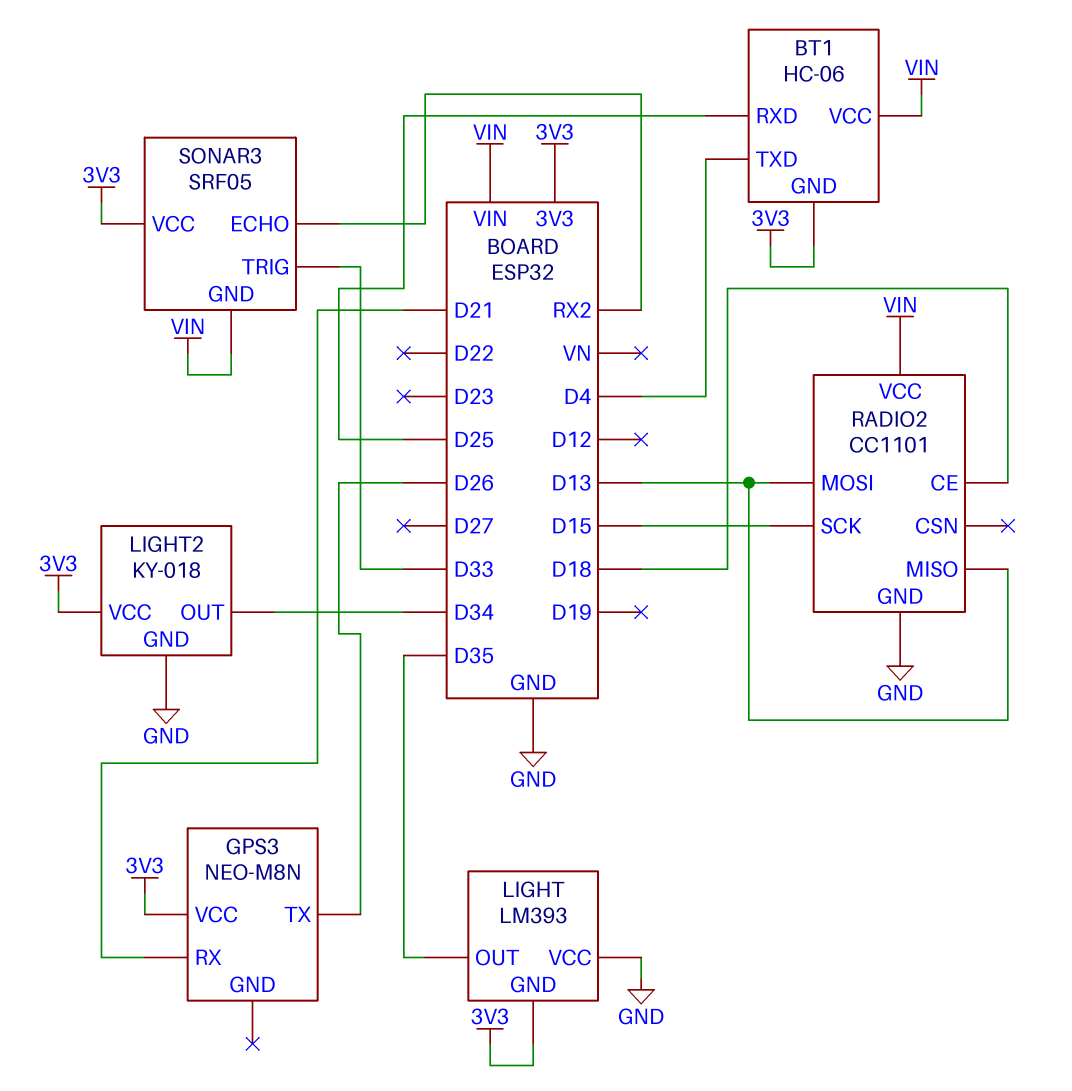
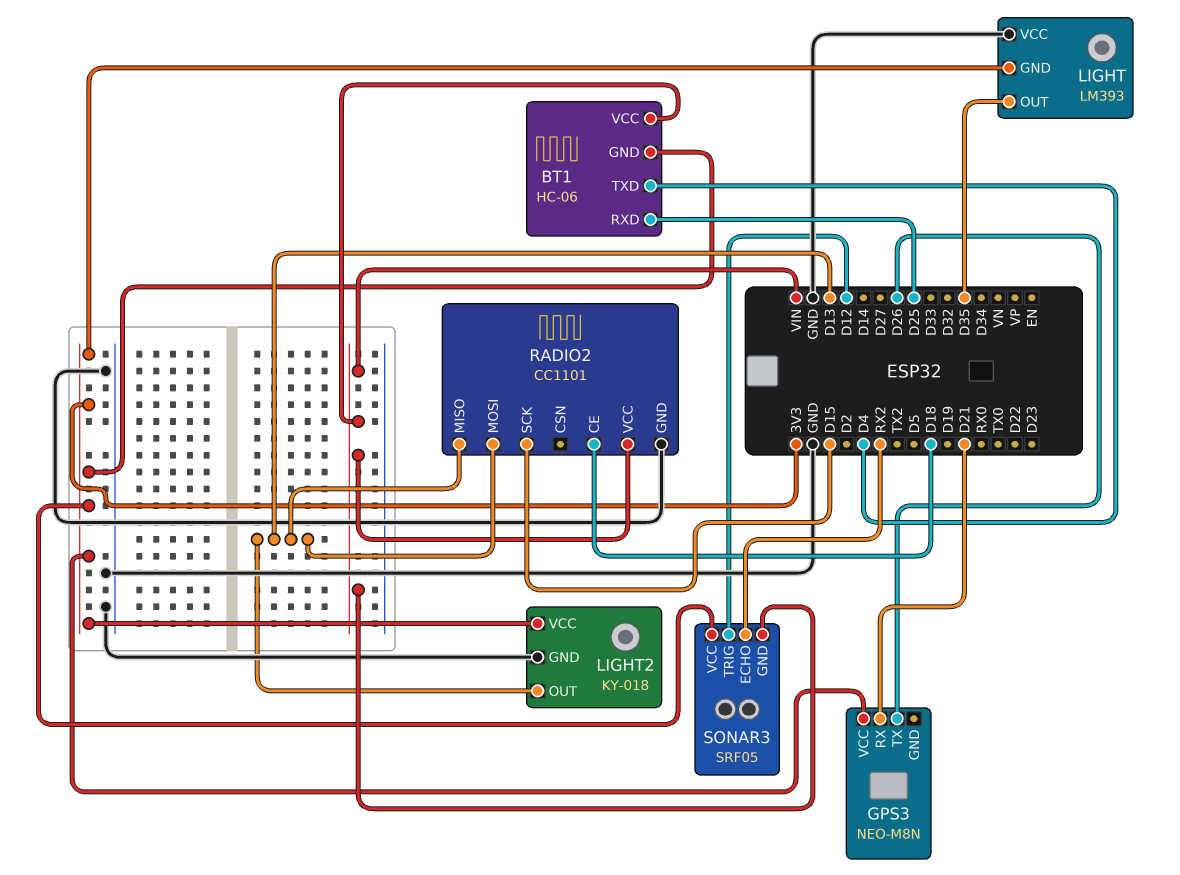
LIGHT2 pin OUT: D34 -> D13
SONAR3 pin TRIG: D33 -> D12

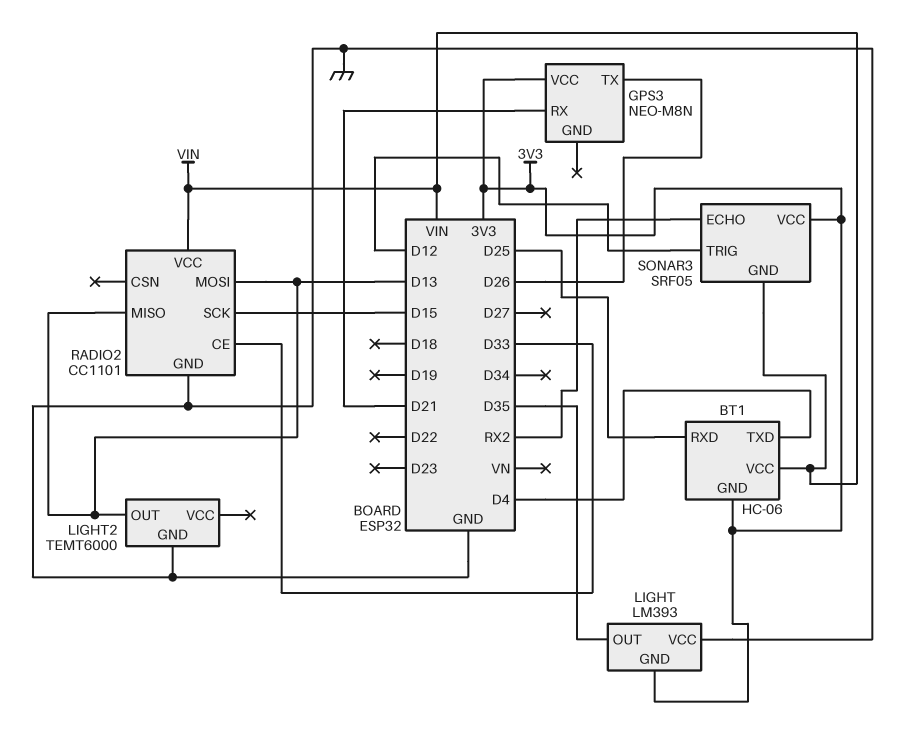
LIGHT2: KY-018 -> TEMT6000
LIGHT2 pin VCC: 3V3 -> none
RADIO2 pin CE: D18 -> D33

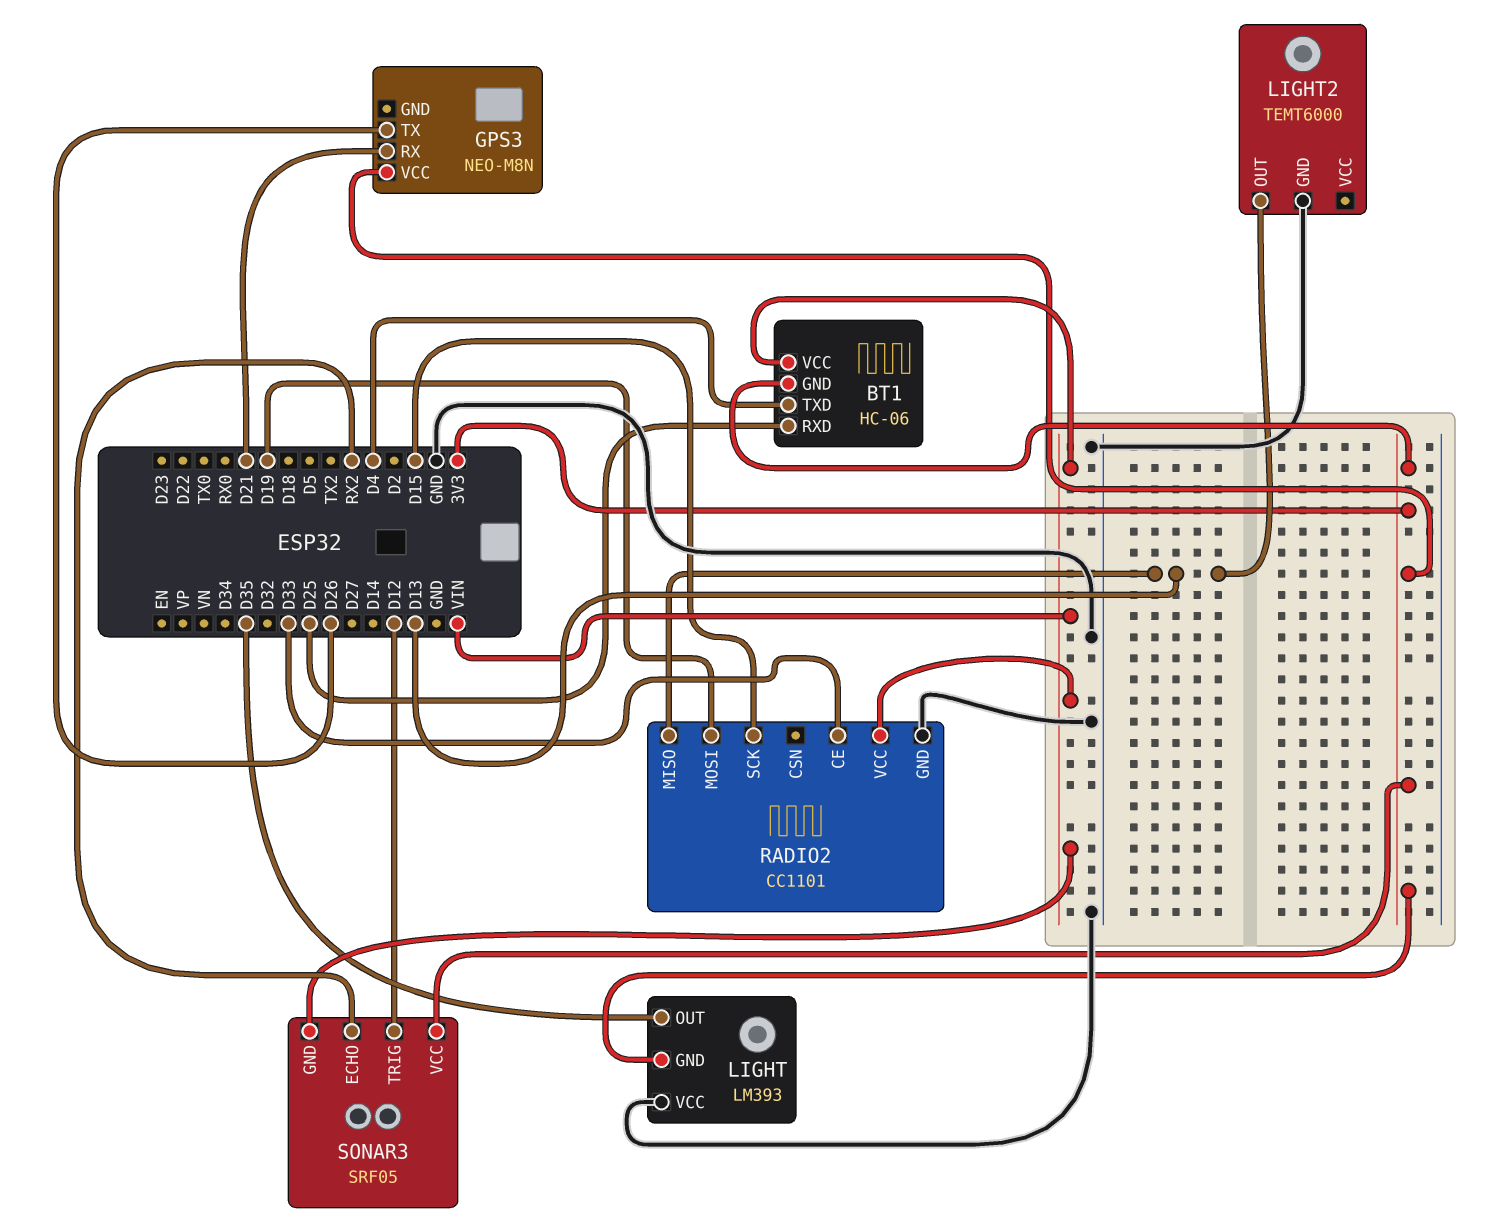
RADIO2 pin MOSI: D13 -> D19

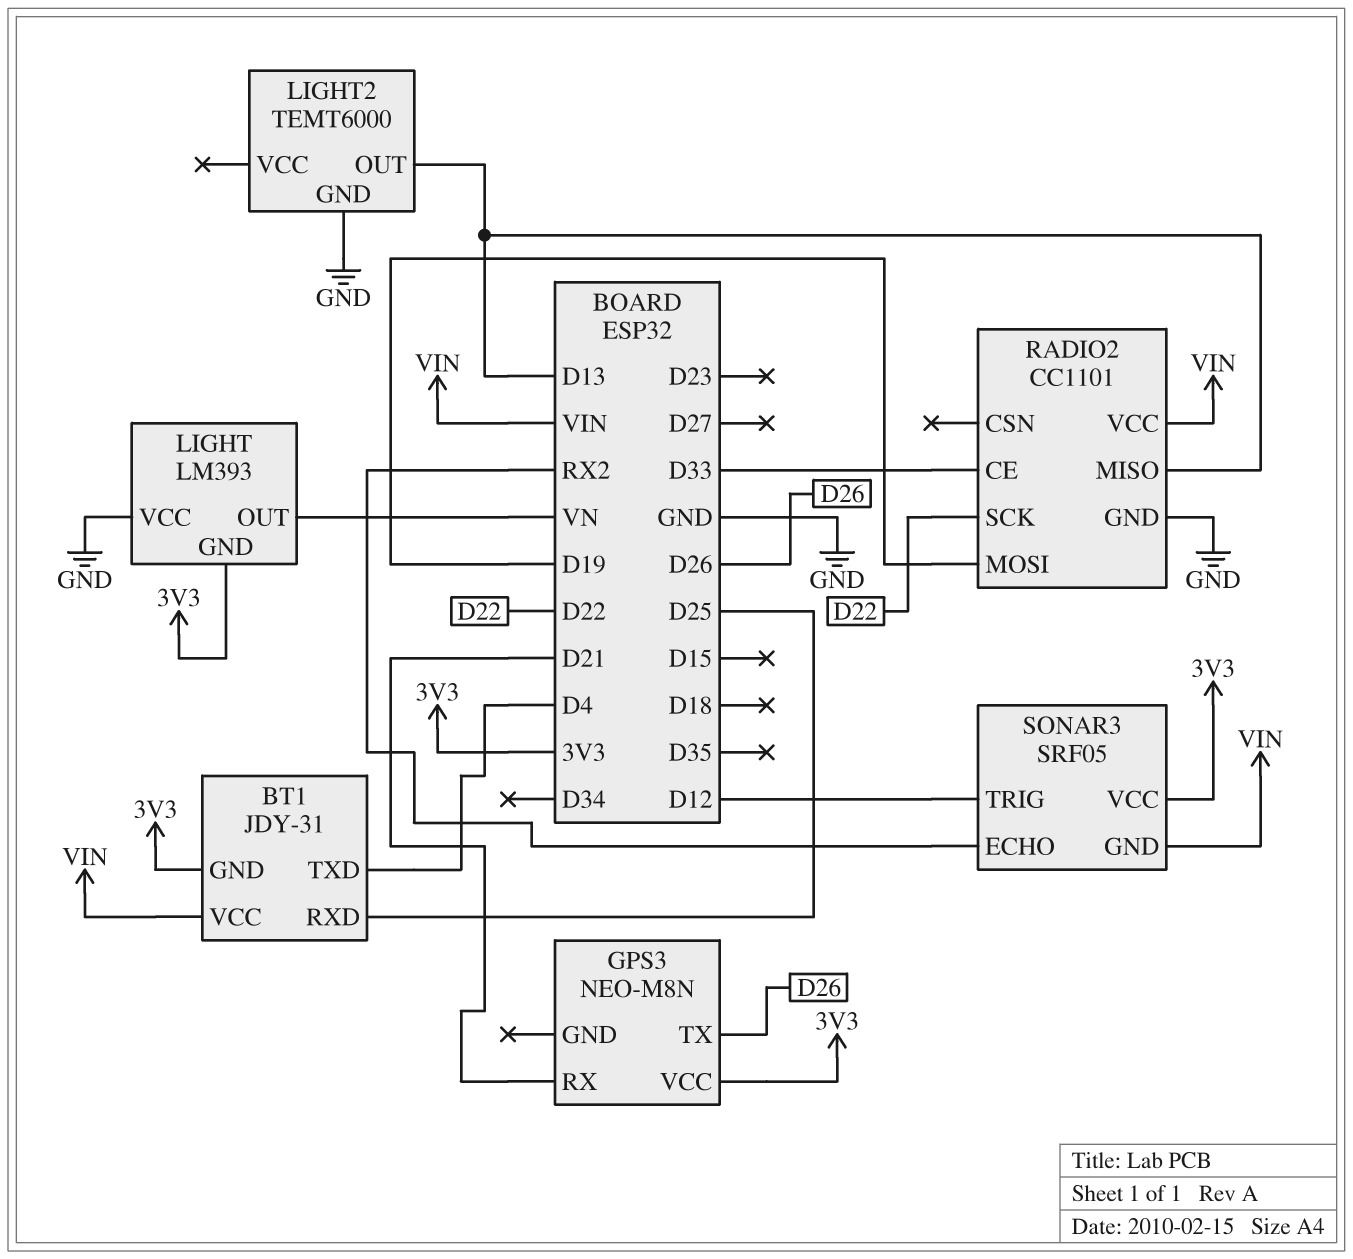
BT1: HC-06 -> JDY-31
LIGHT pin OUT: D35 -> VN
RADIO2 pin SCK: D15 -> D22

